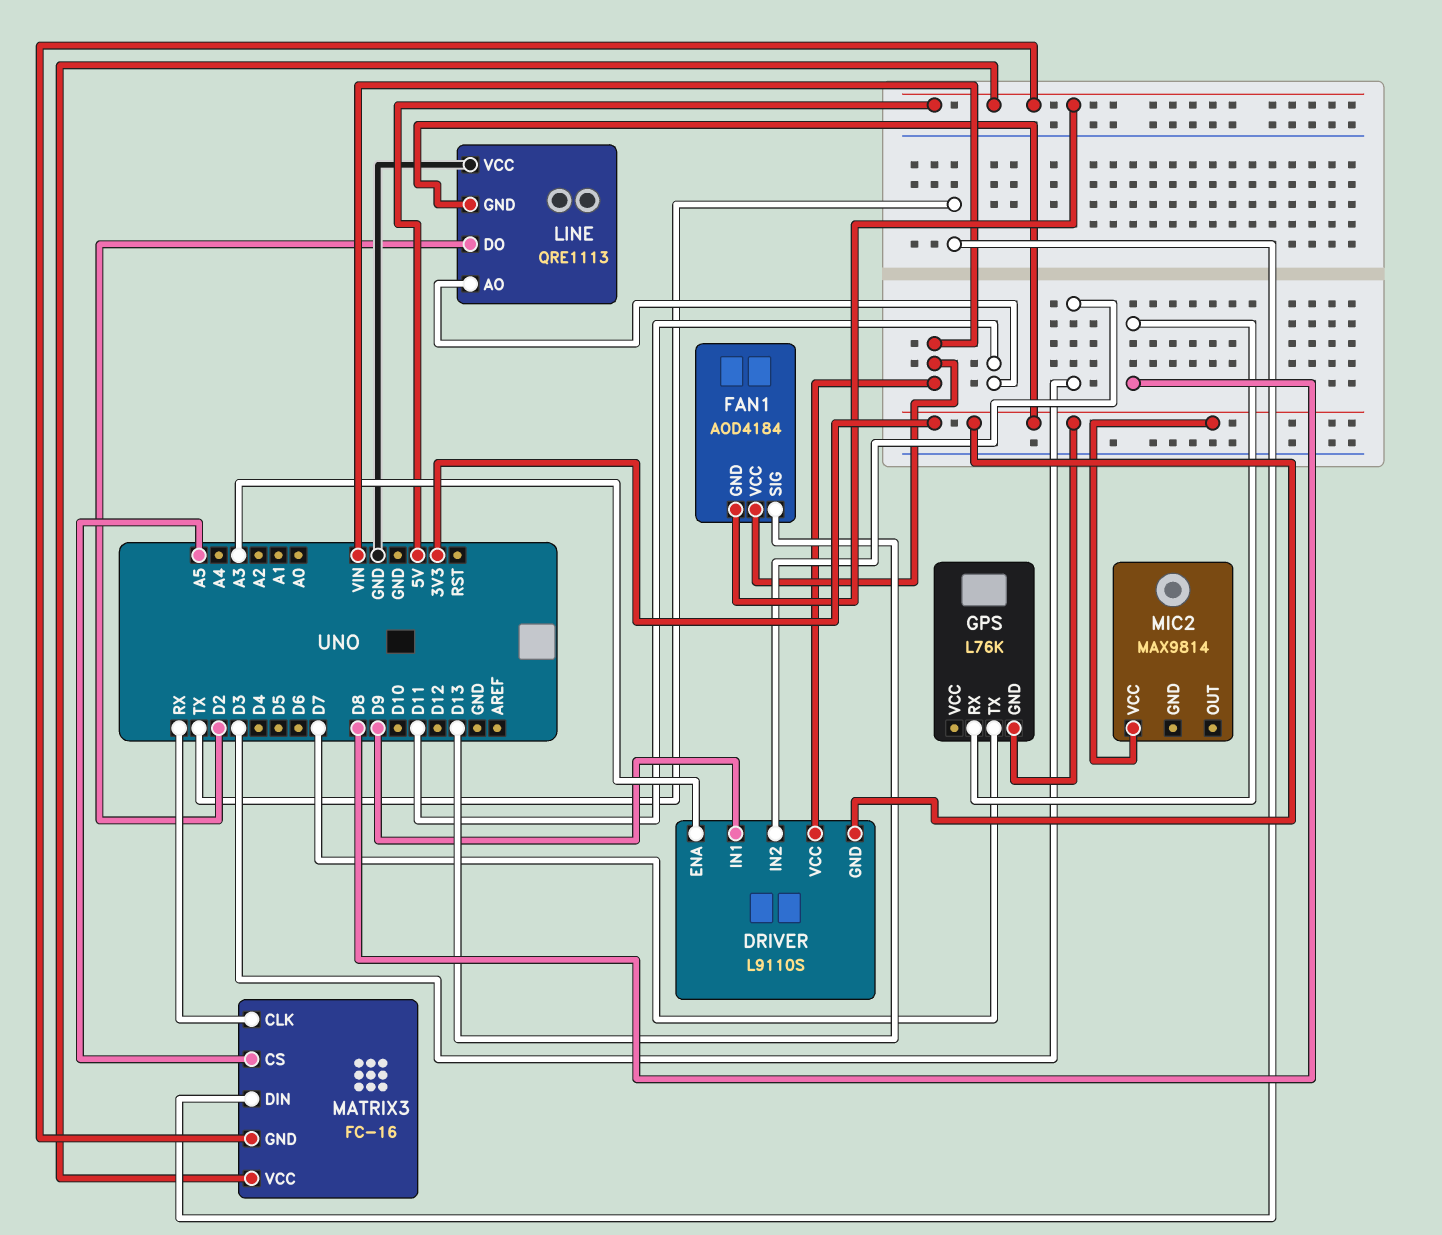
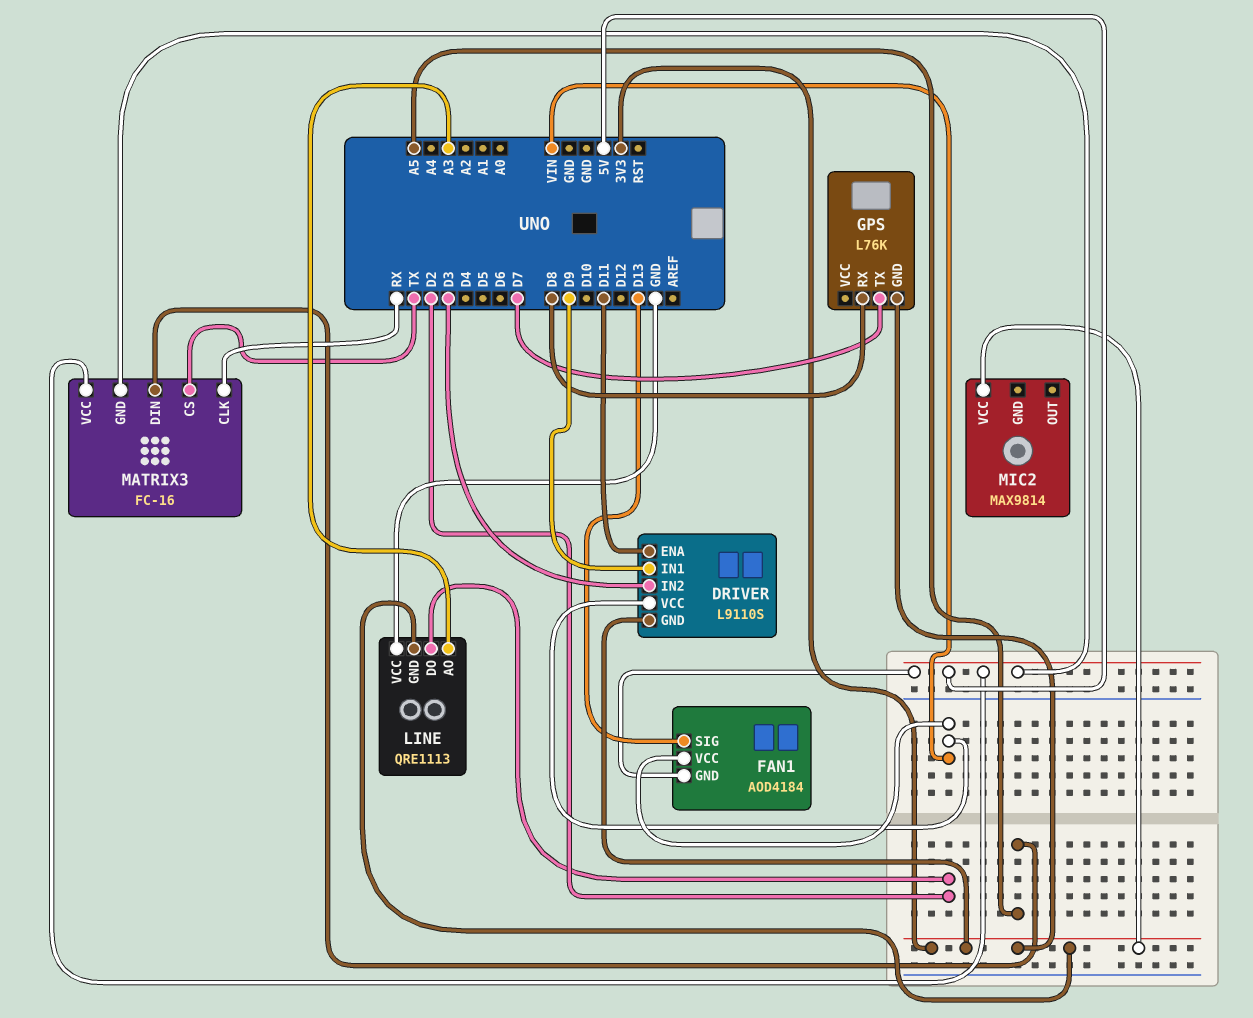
DRIVER pin ENA: A3 -> D11
LINE pin AO: D11 -> A3
MATRIX3 pin CS: A5 -> TX
MATRIX3 pin DIN: TX -> A5

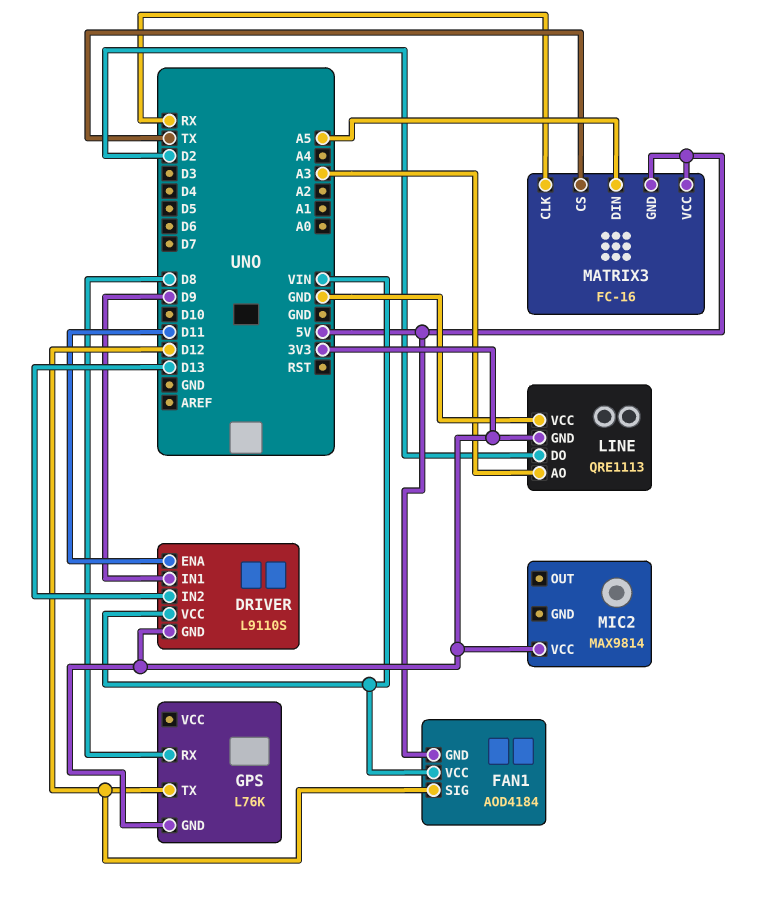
DRIVER pin IN2: D3 -> D13
FAN1 pin SIG: D13 -> D12
GPS pin TX: D7 -> D12

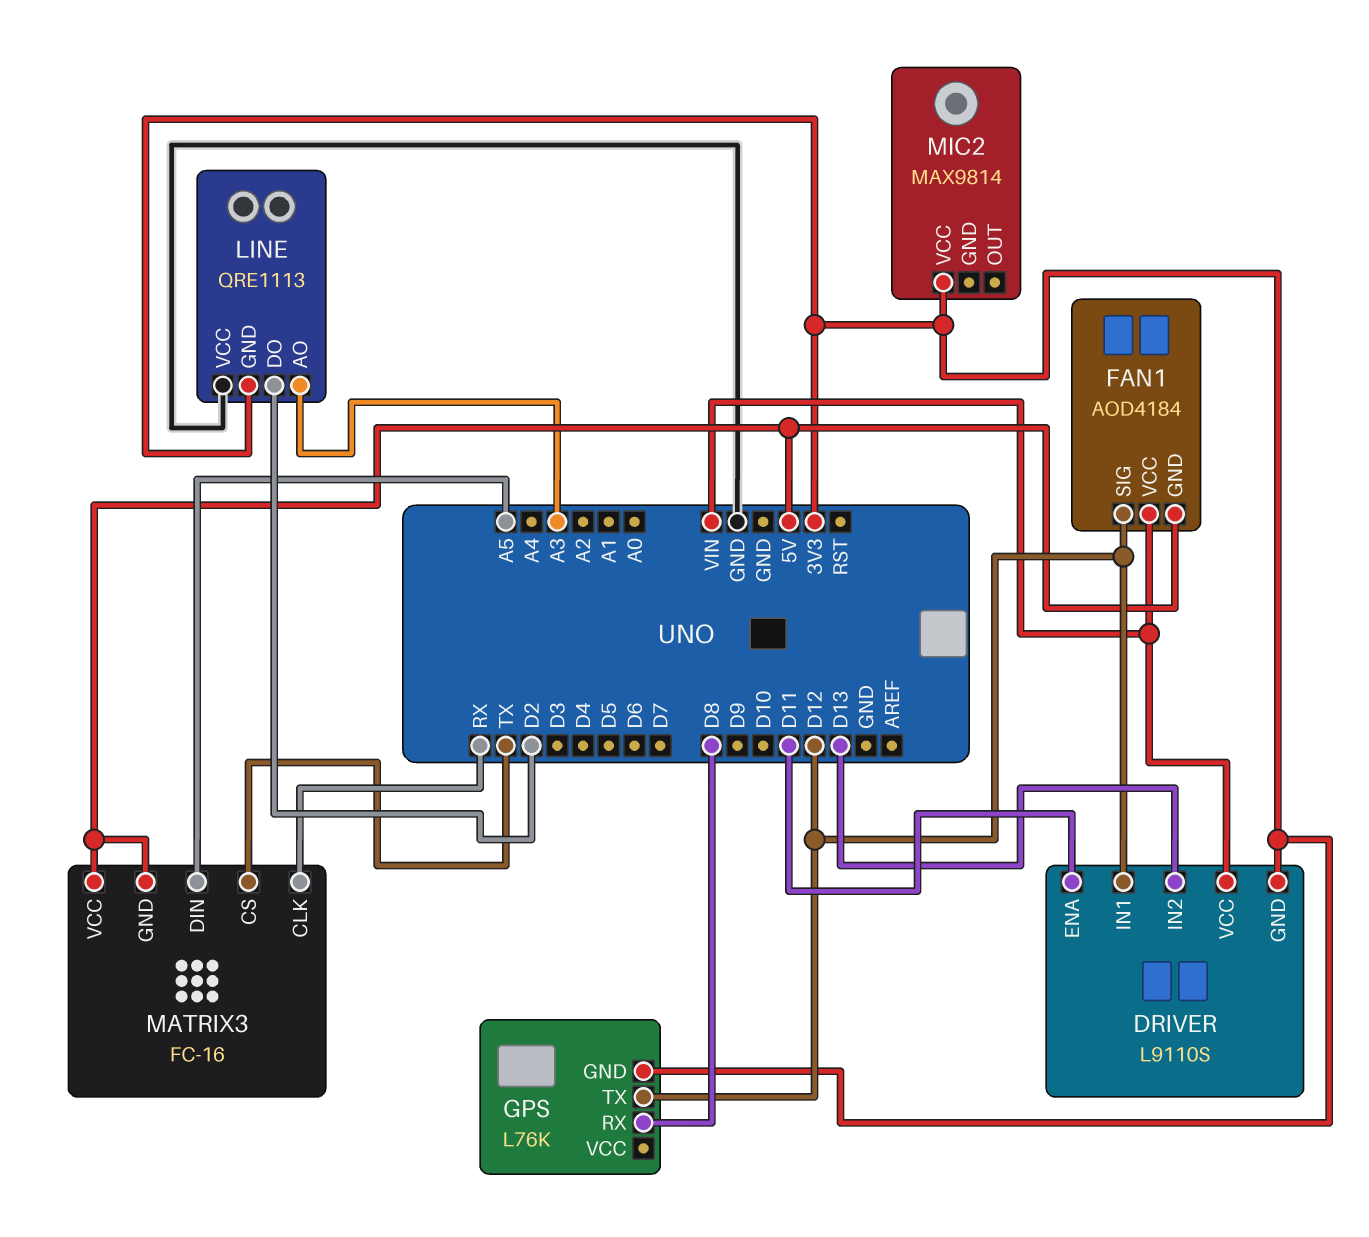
DRIVER pin IN1: D9 -> D12

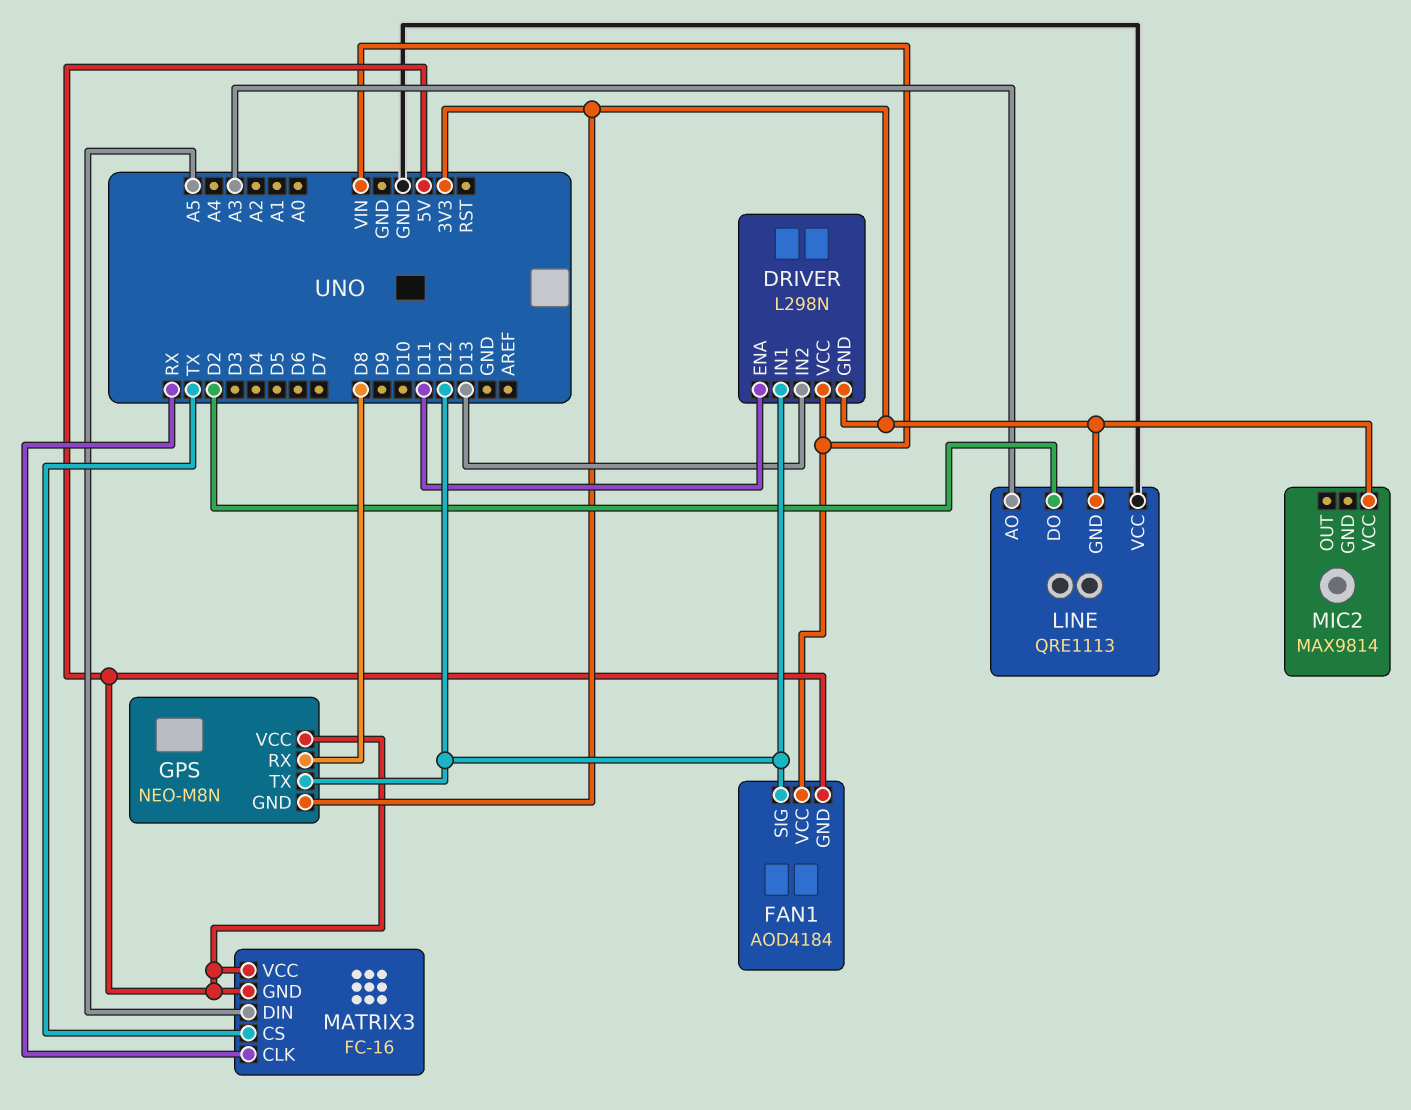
DRIVER: L9110S -> L298N
GPS: L76K -> NEO-M8N
GPS pin VCC: none -> 5V

